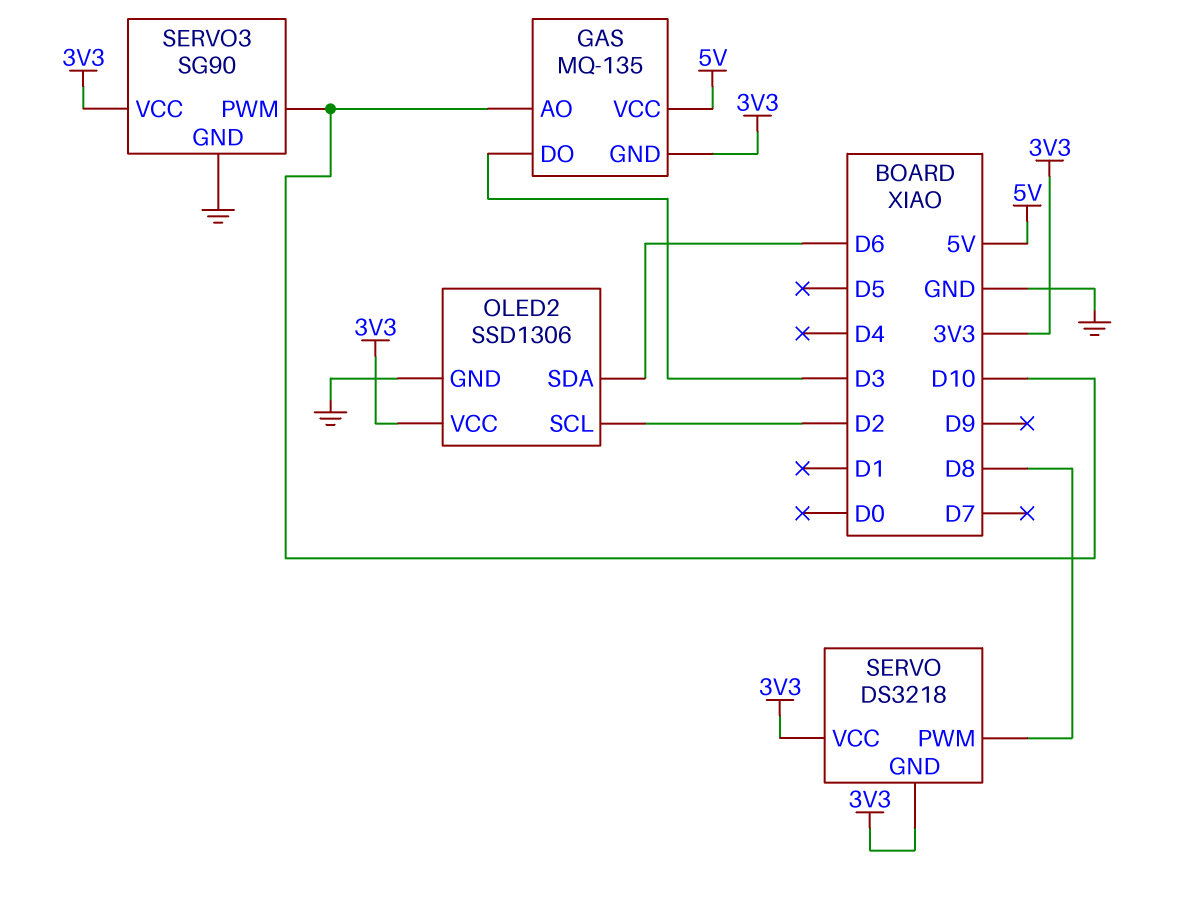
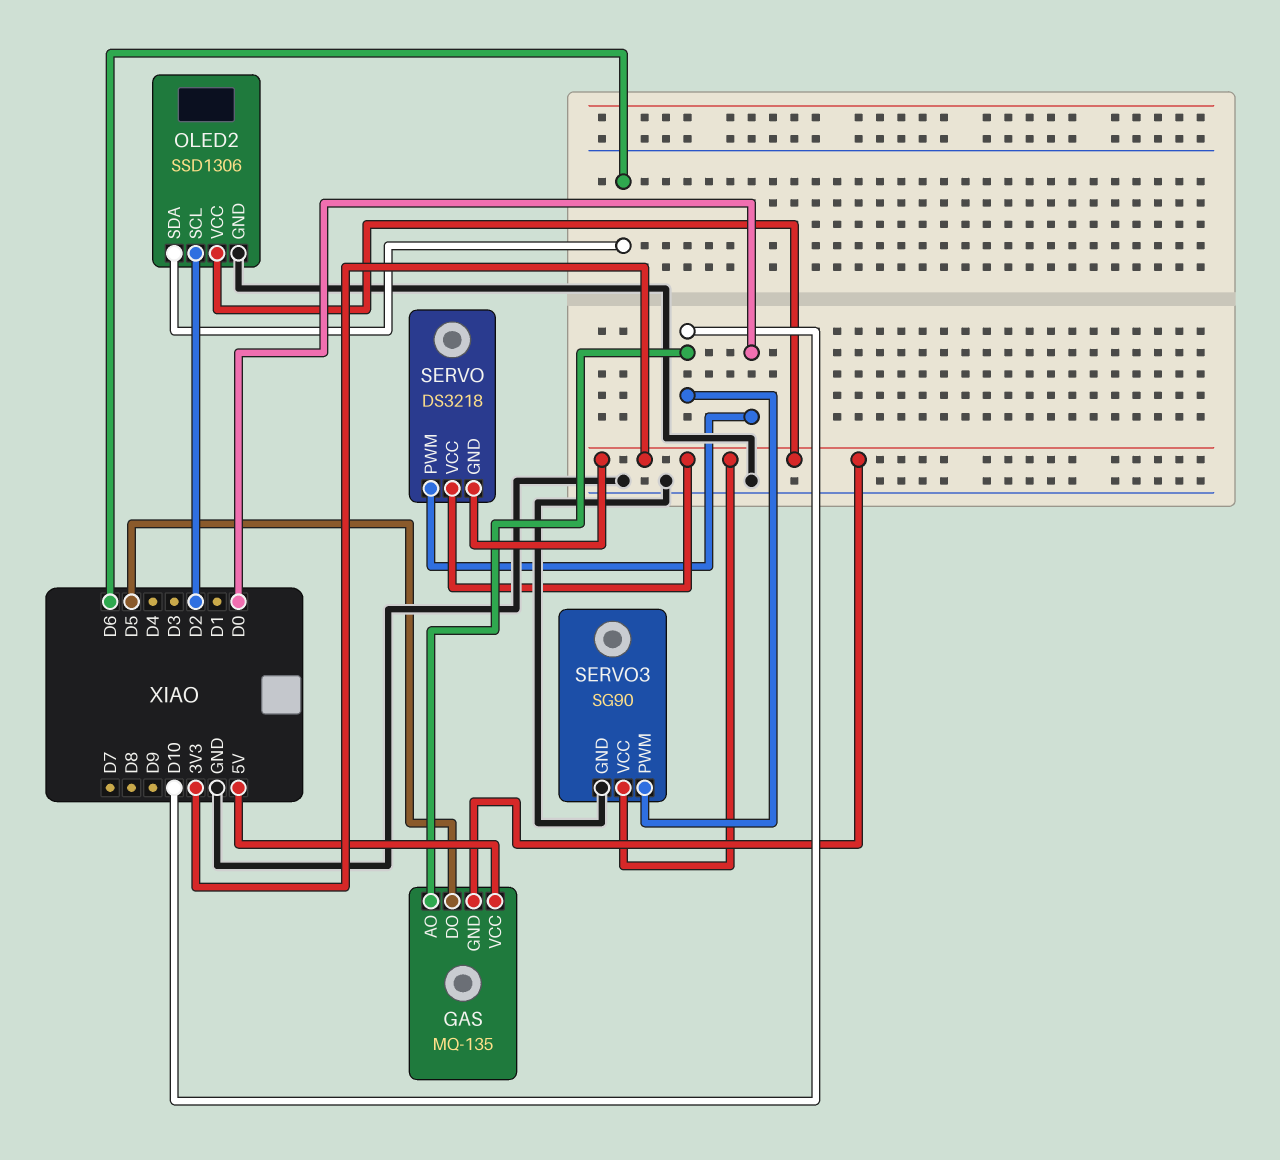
GAS pin DO: D3 -> D5
SERVO pin PWM: D8 -> D0

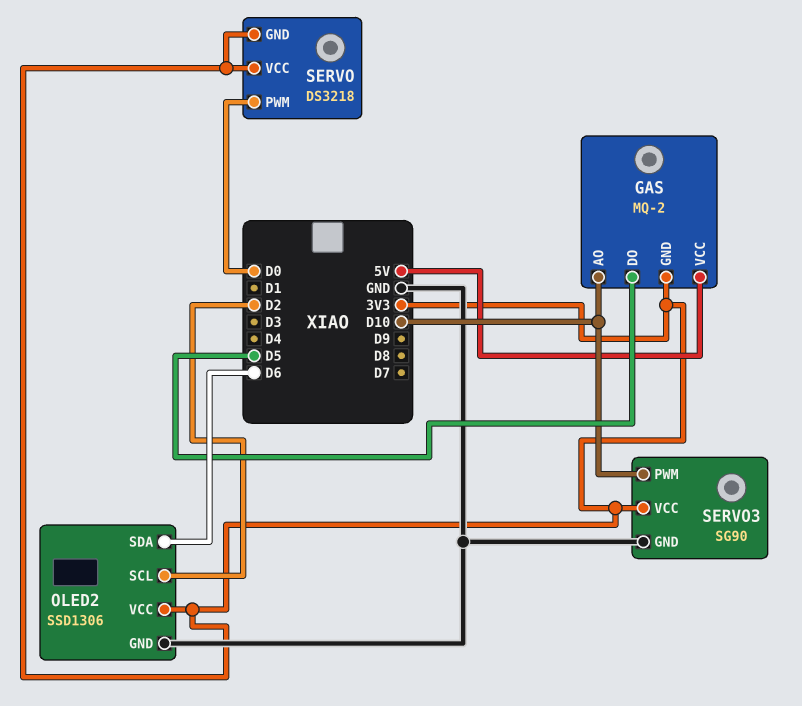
GAS: MQ-135 -> MQ-2

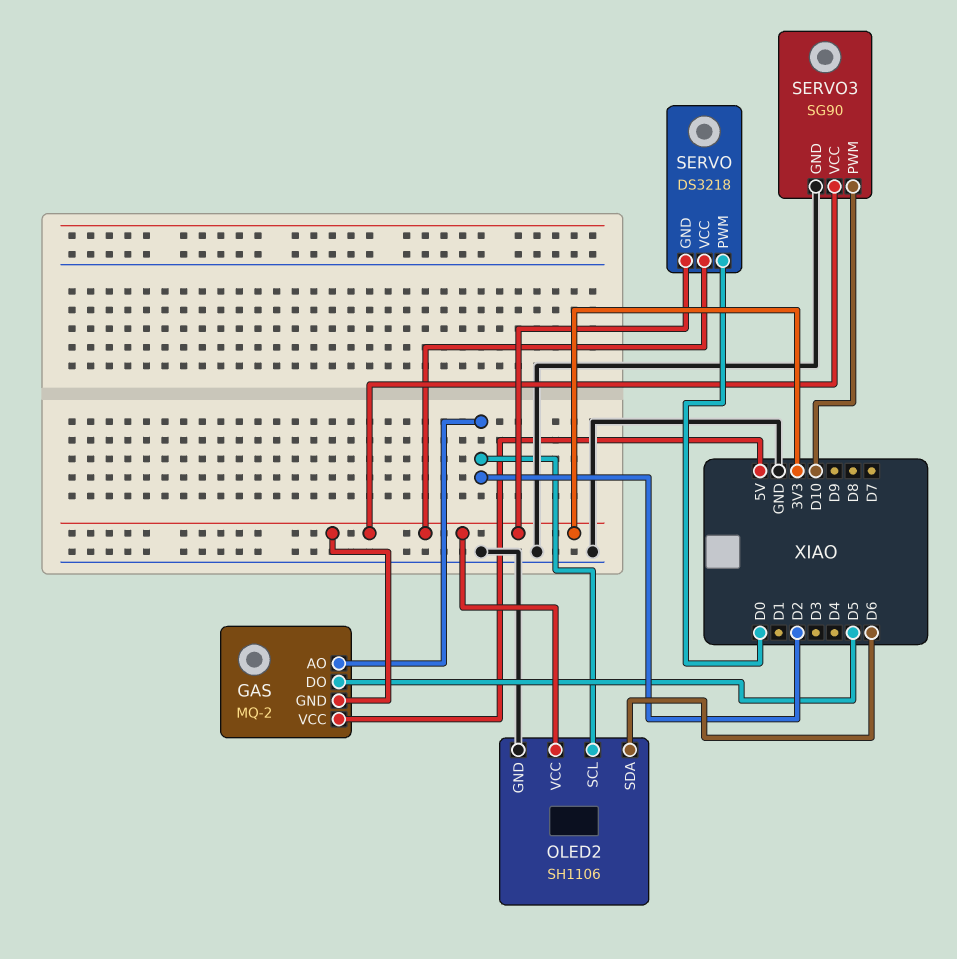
GAS pin AO: D10 -> D2
OLED2: SSD1306 -> SH1106

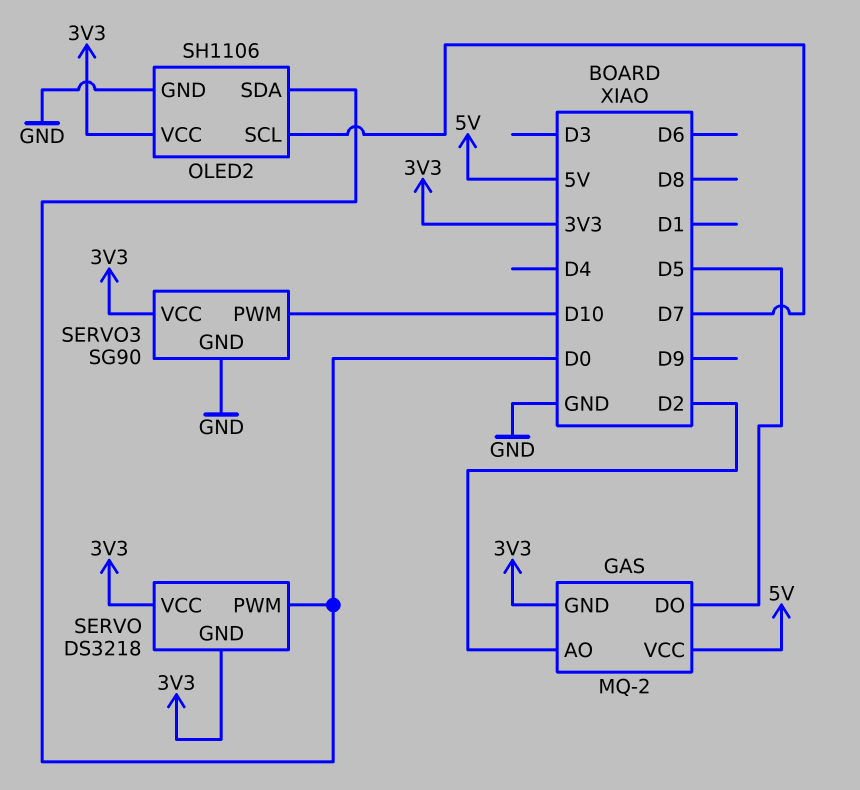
OLED2 pin SCL: D2 -> D7
OLED2 pin SDA: D6 -> D0

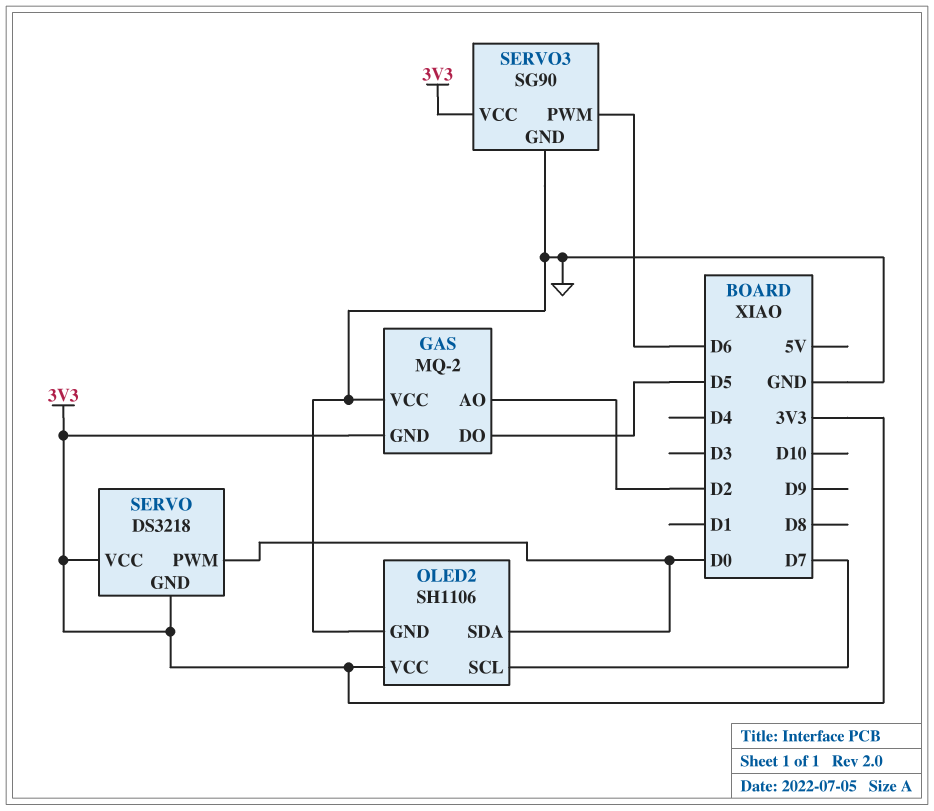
GAS pin VCC: 5V -> GND
SERVO3 pin PWM: D10 -> D6

